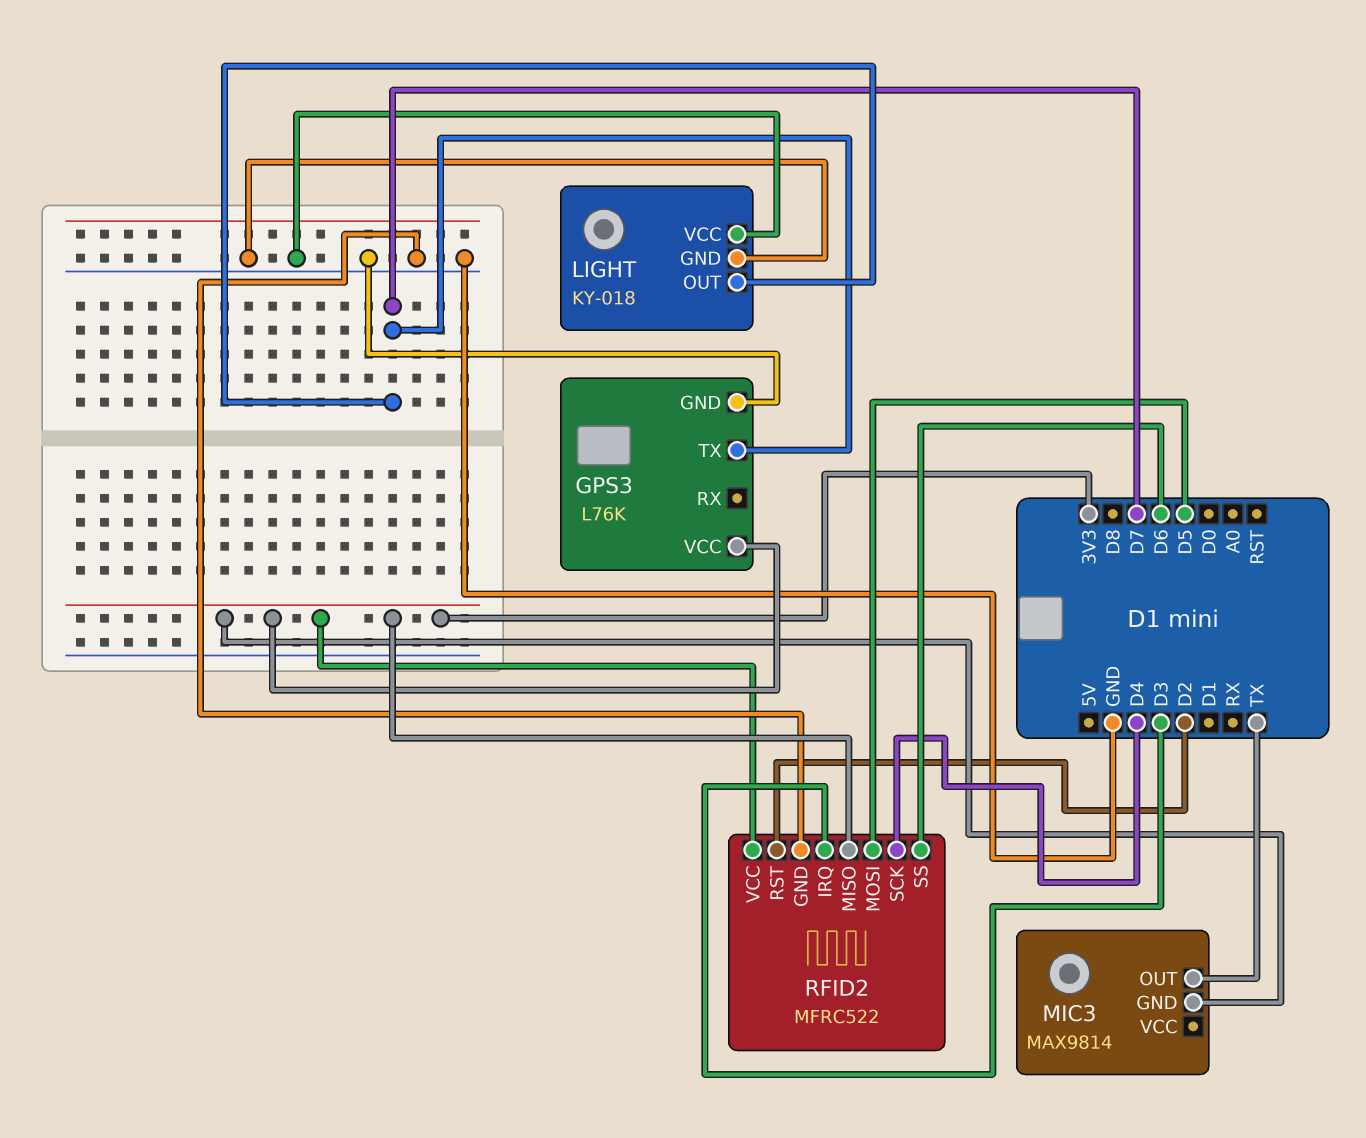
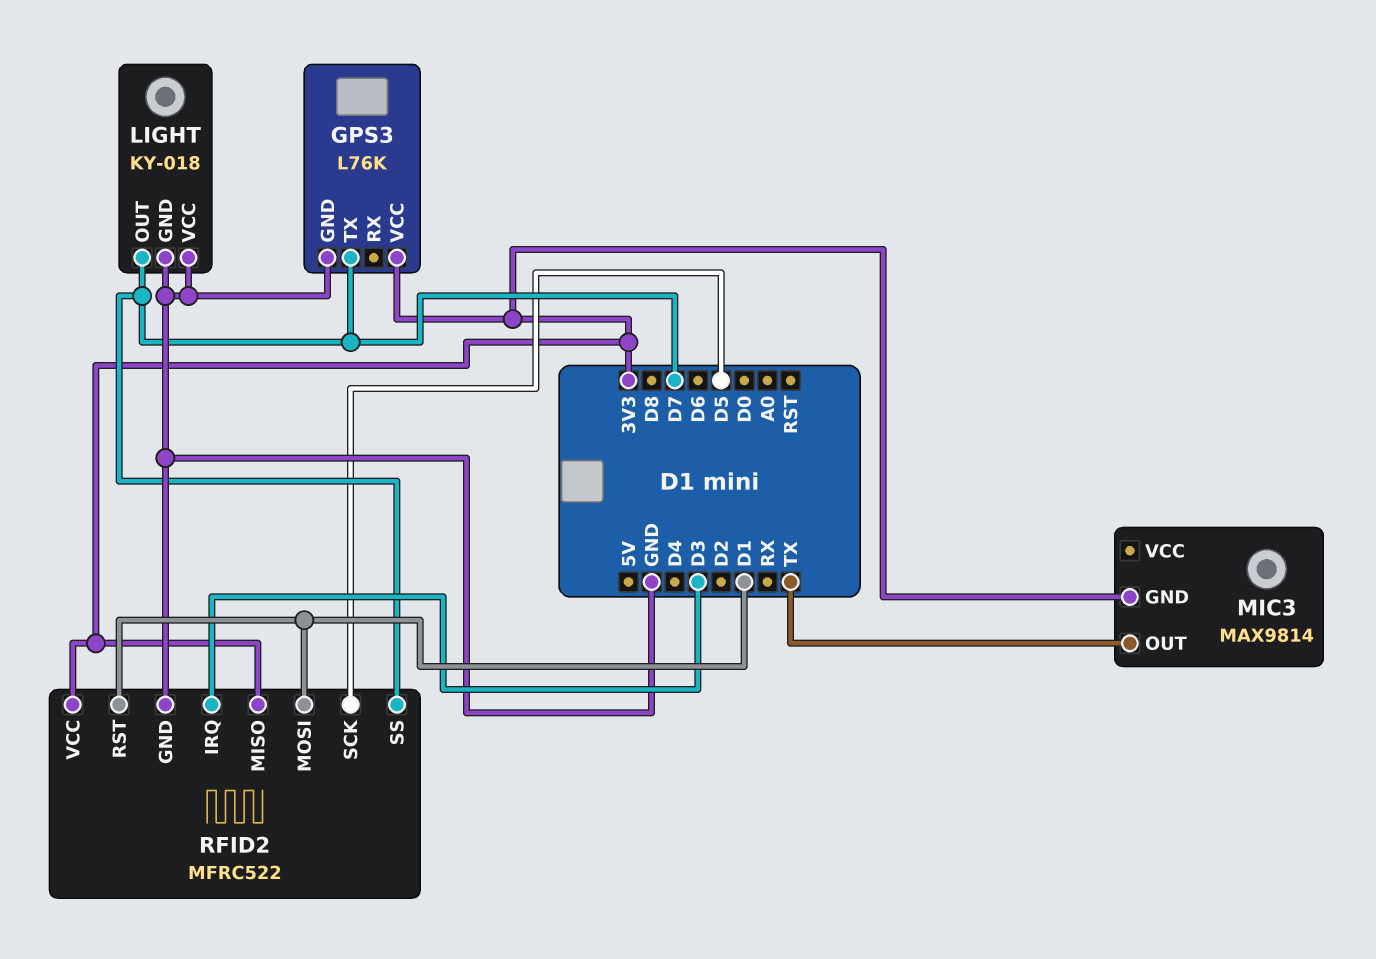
RFID2 pin MOSI: D5 -> D1
RFID2 pin RST: D2 -> D1
RFID2 pin SCK: D4 -> D5
RFID2 pin SS: D6 -> D7

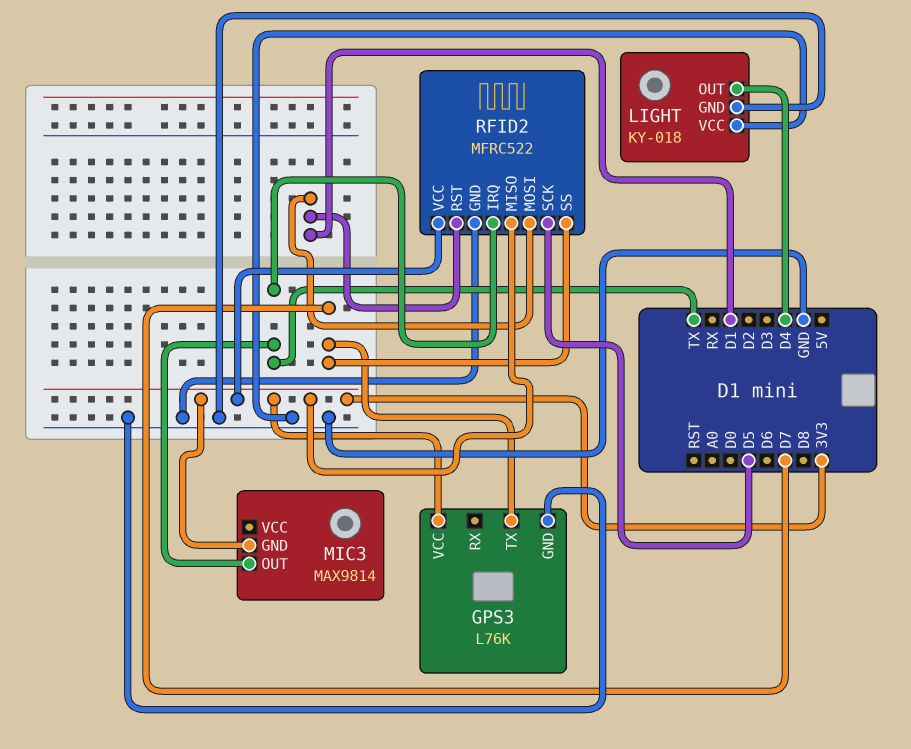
LIGHT pin OUT: D7 -> D4
RFID2 pin IRQ: D3 -> TX

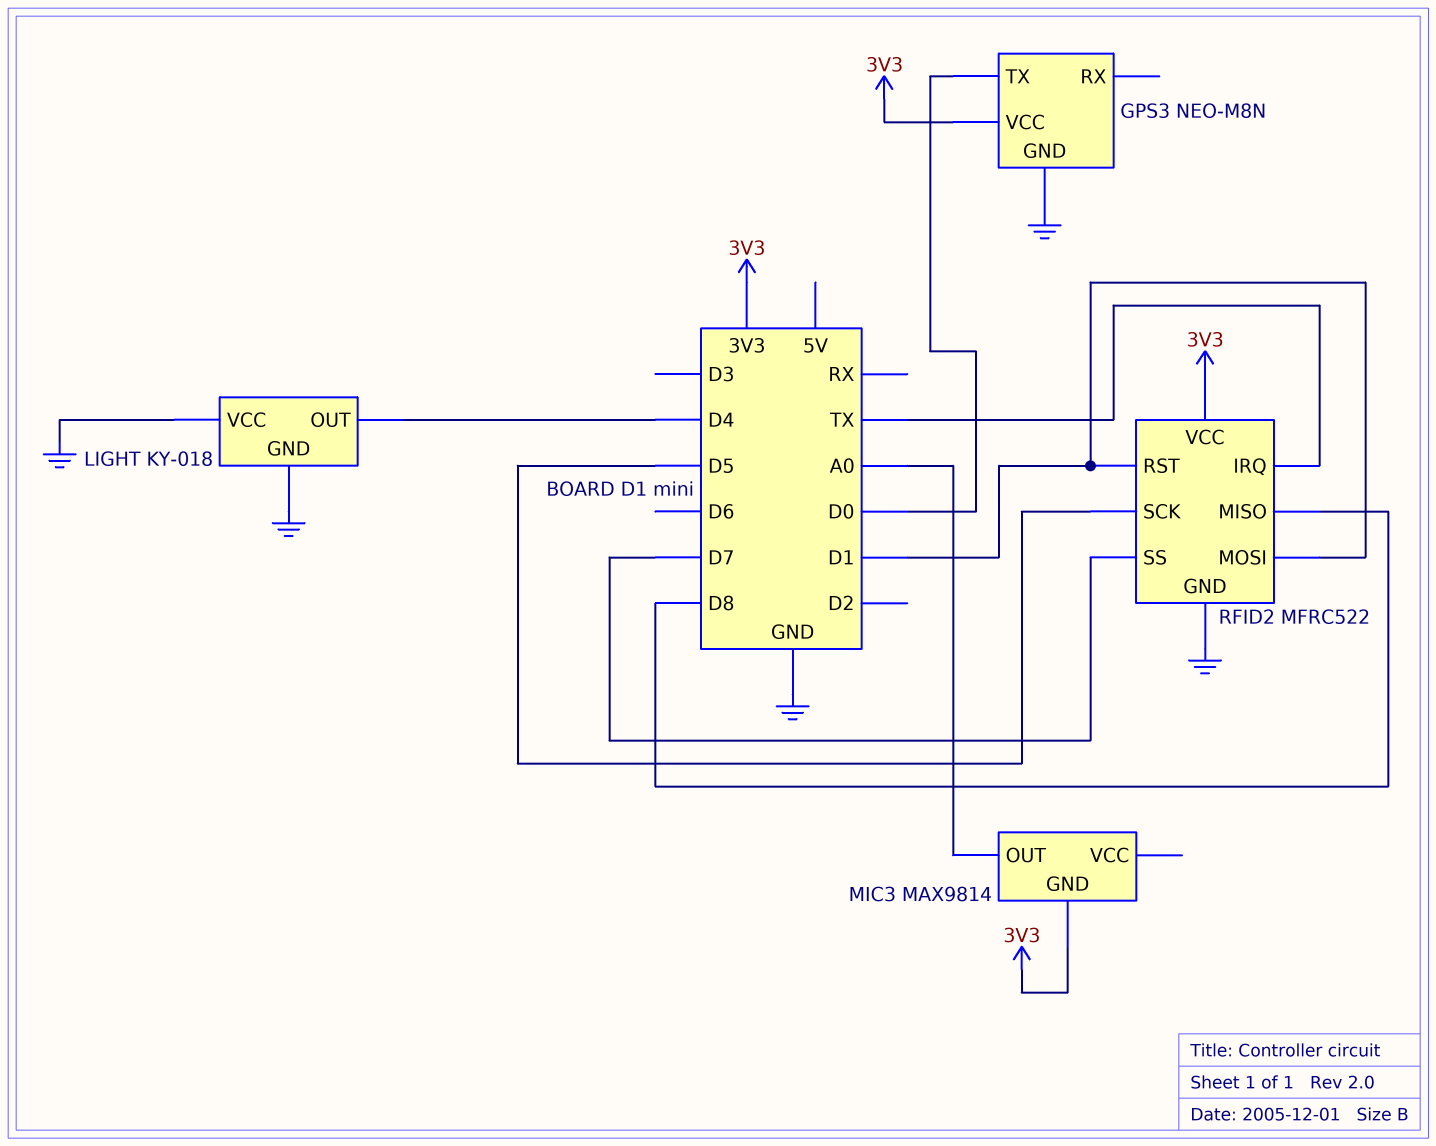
GPS3: L76K -> NEO-M8N
GPS3 pin TX: D7 -> D0
MIC3 pin OUT: TX -> A0
RFID2 pin MISO: 3V3 -> D8

